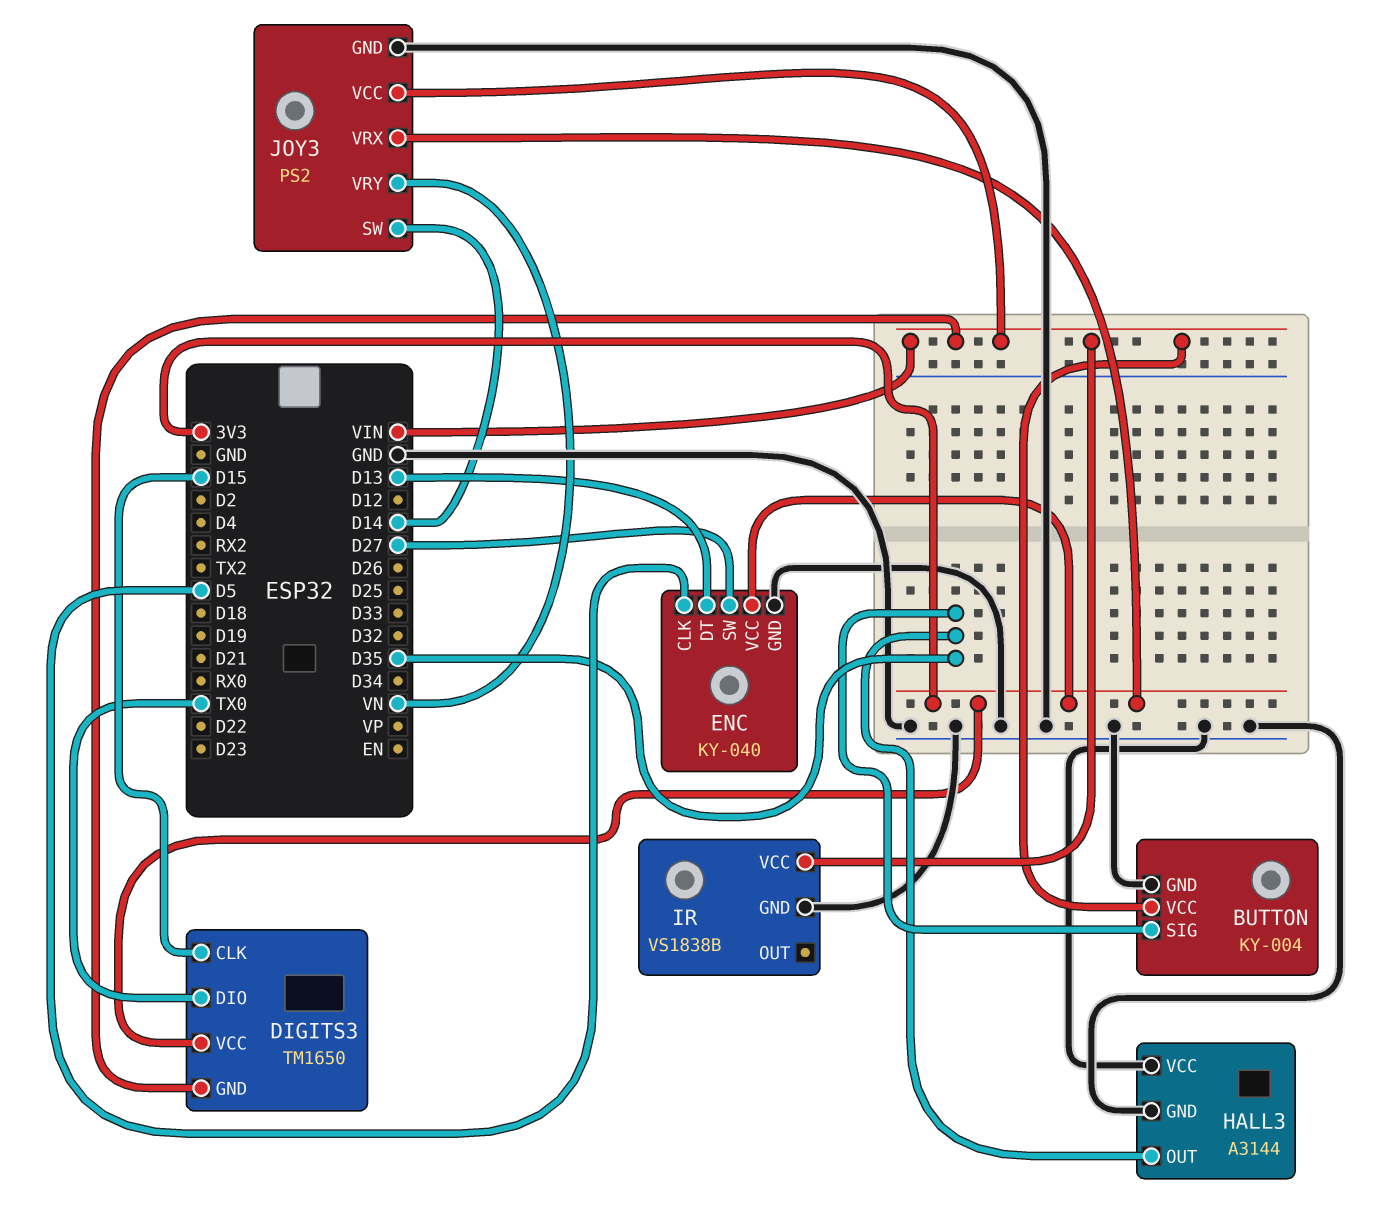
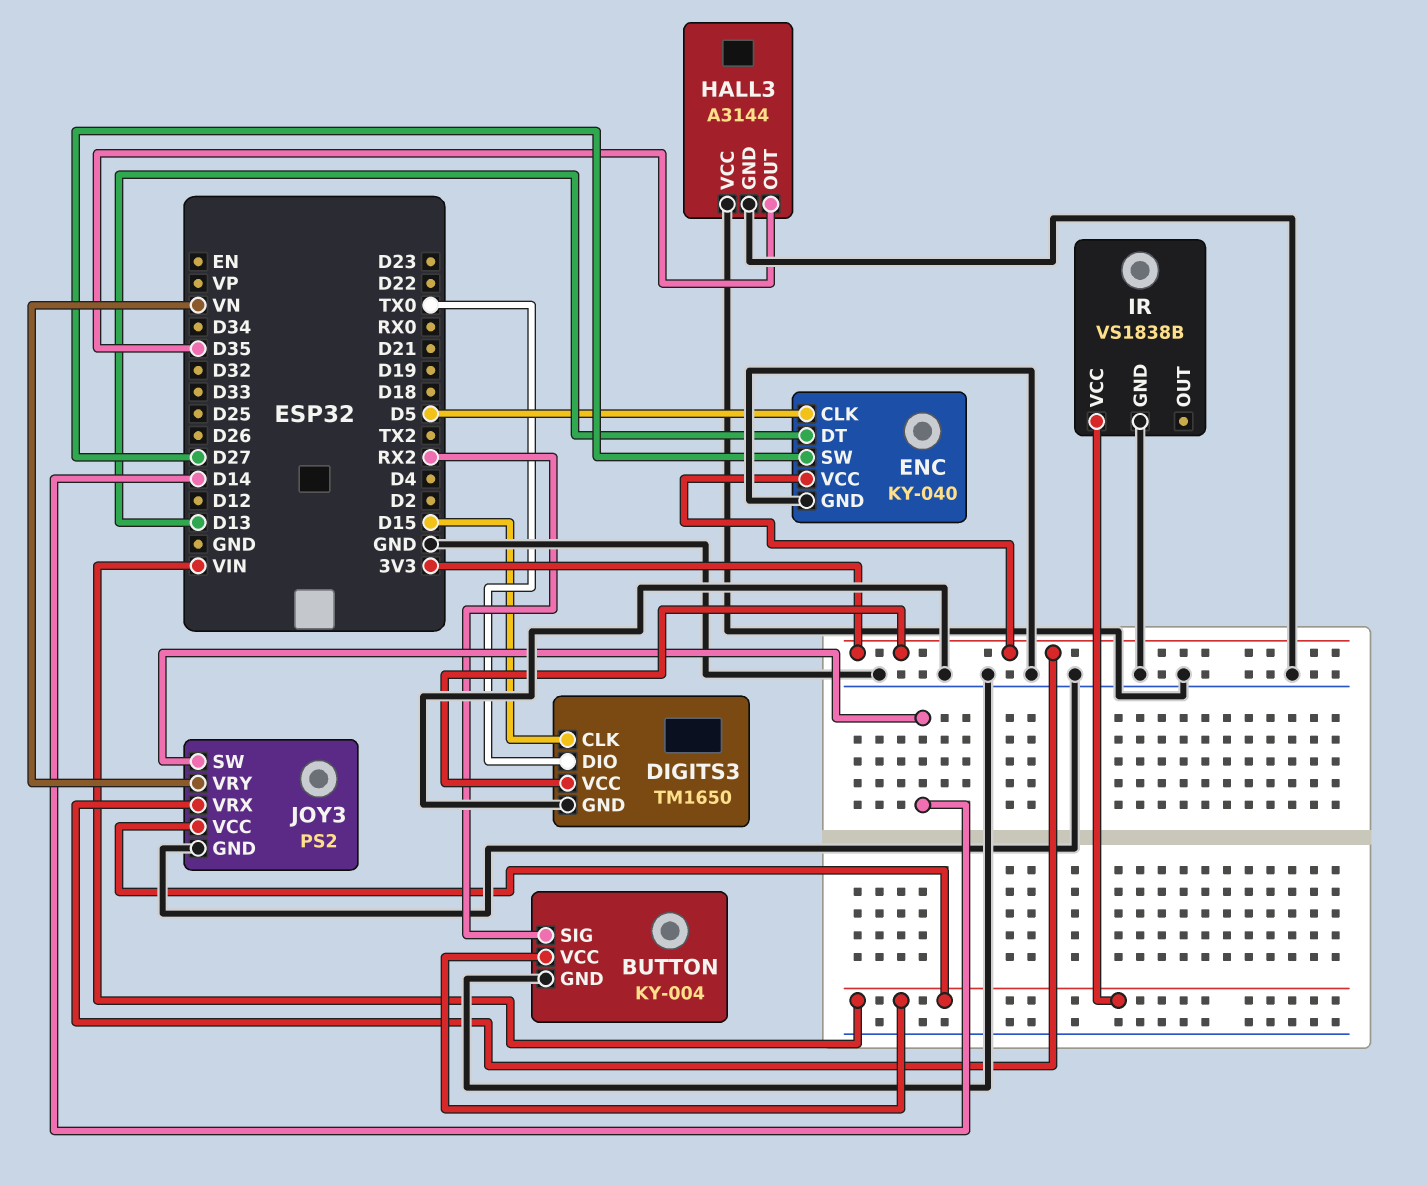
BUTTON pin SIG: D35 -> RX2
DIGITS3 pin GND: VIN -> GND

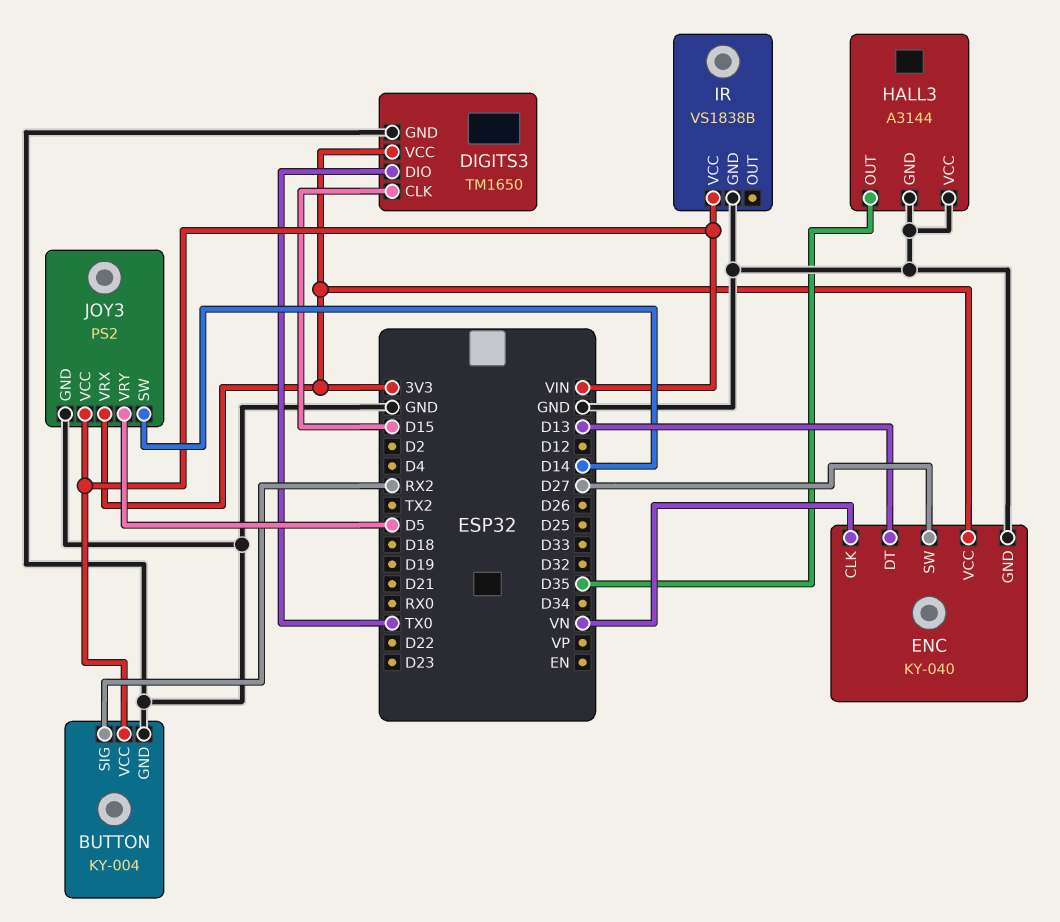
ENC pin CLK: D5 -> VN
JOY3 pin VRY: VN -> D5

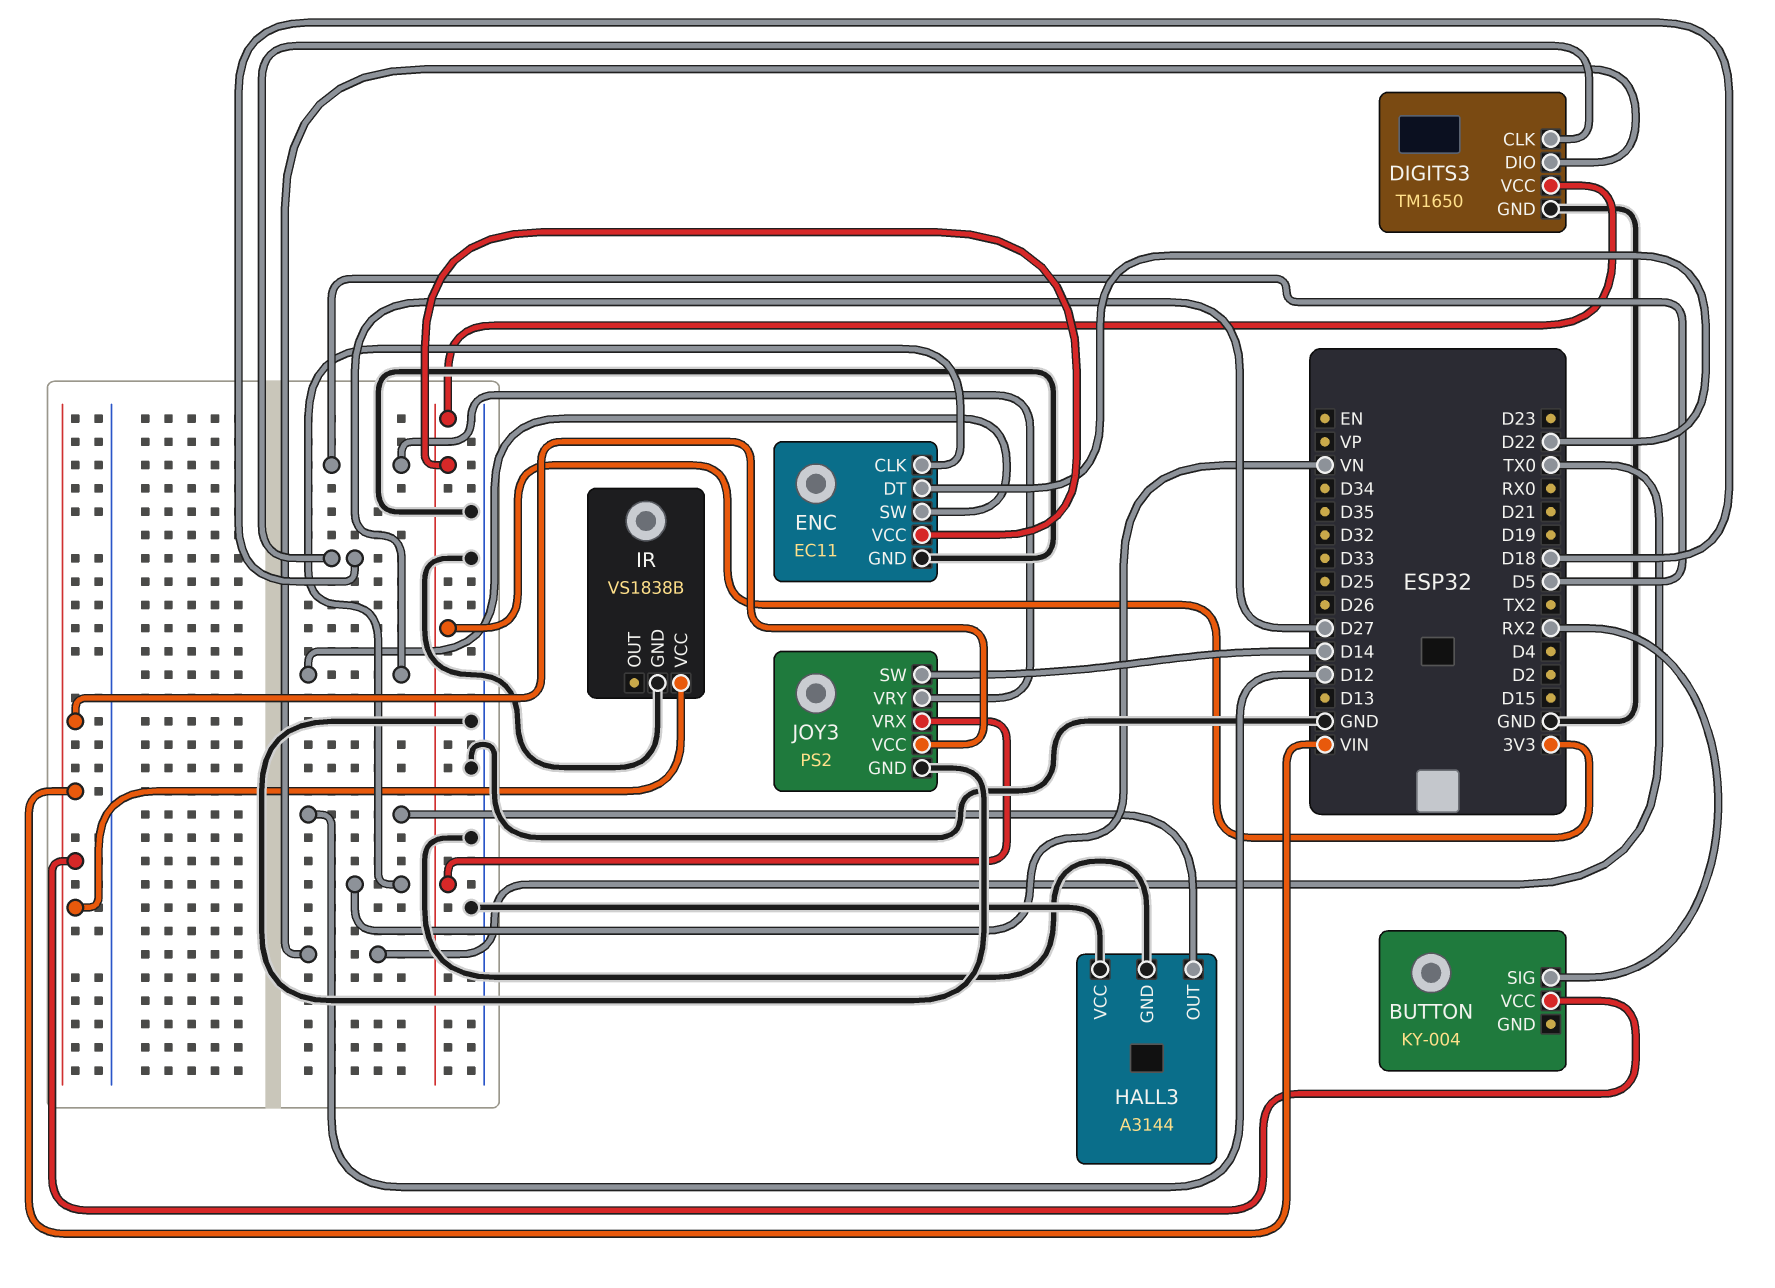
BUTTON pin GND: GND -> none
DIGITS3 pin CLK: D15 -> D18
ENC: KY-040 -> EC11
ENC pin DT: D13 -> D22
HALL3 pin OUT: D35 -> D12

